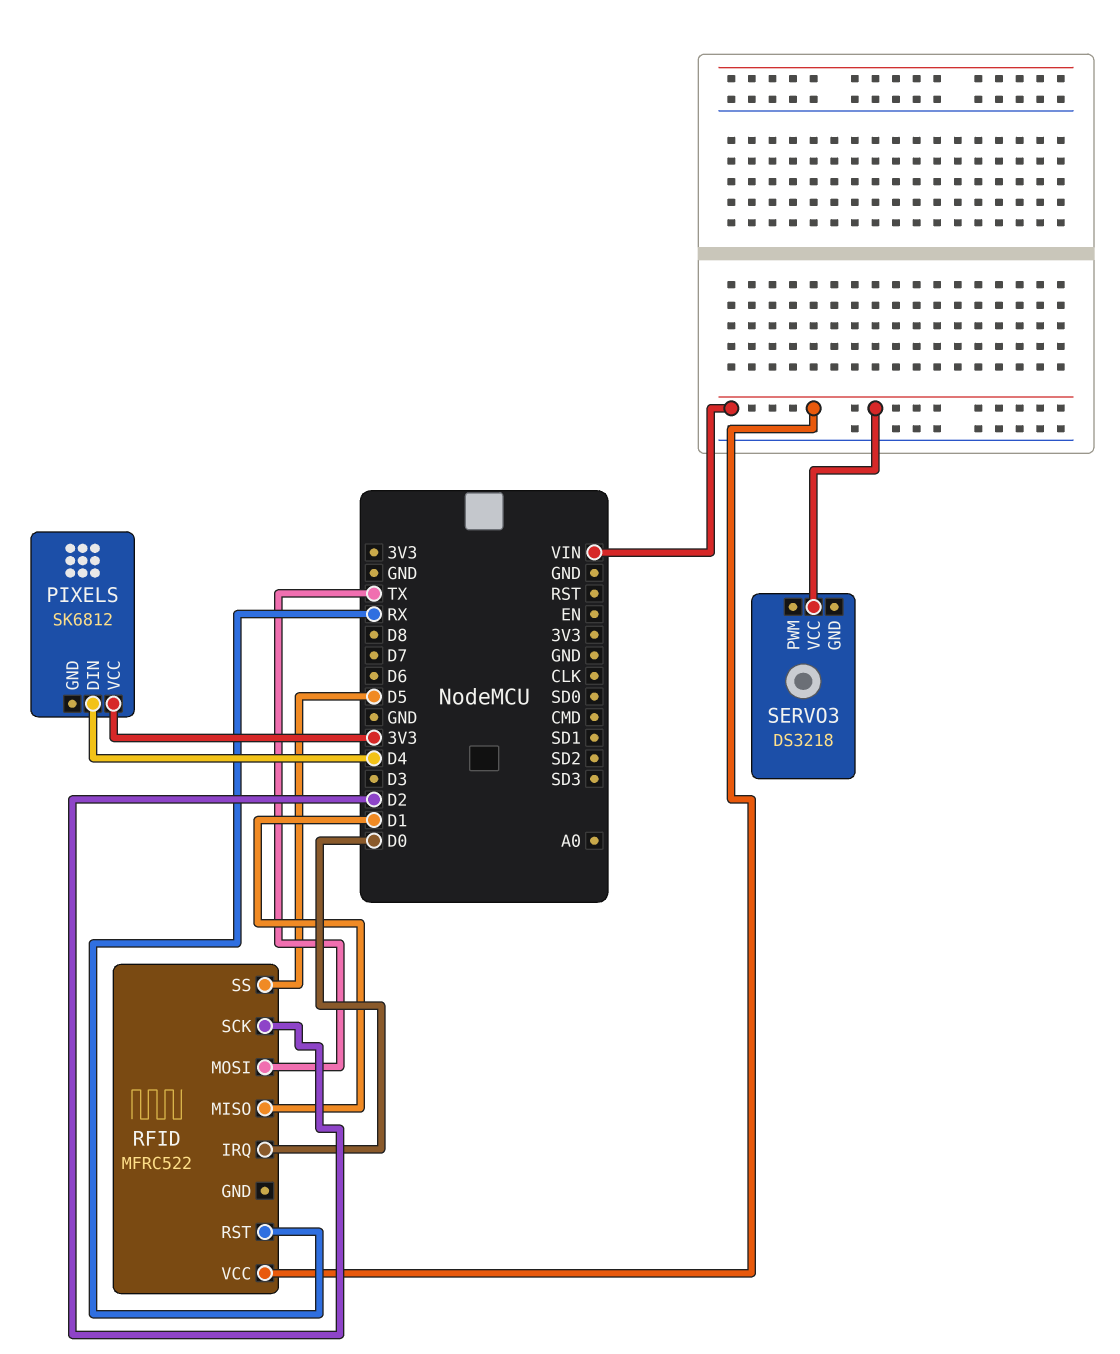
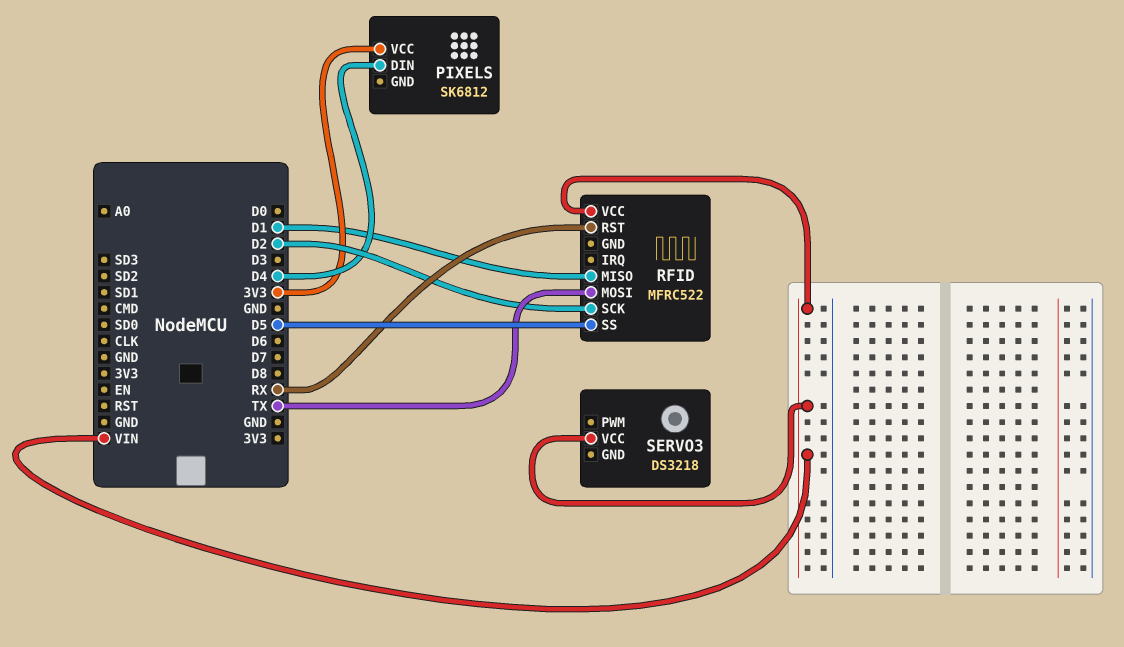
RFID pin IRQ: D0 -> none

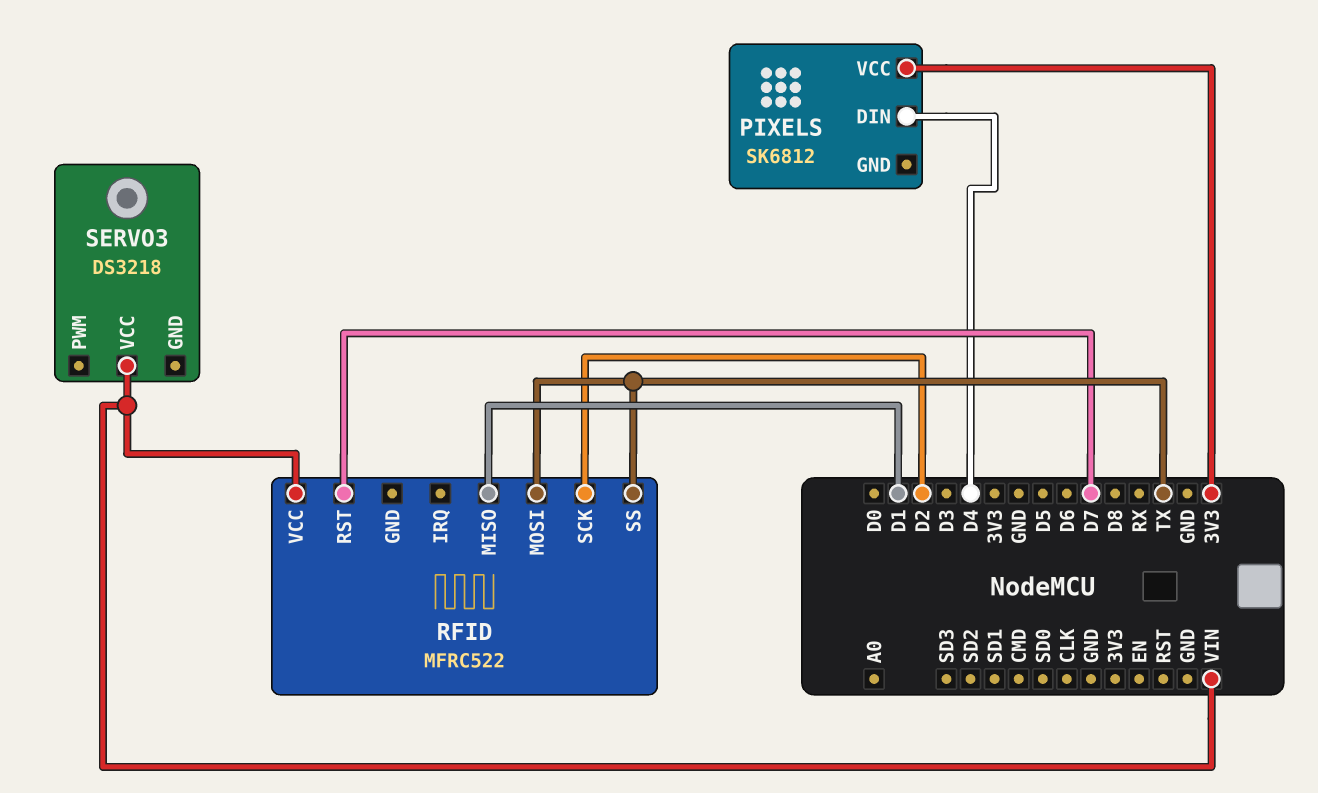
RFID pin RST: RX -> D7
RFID pin SS: D5 -> TX

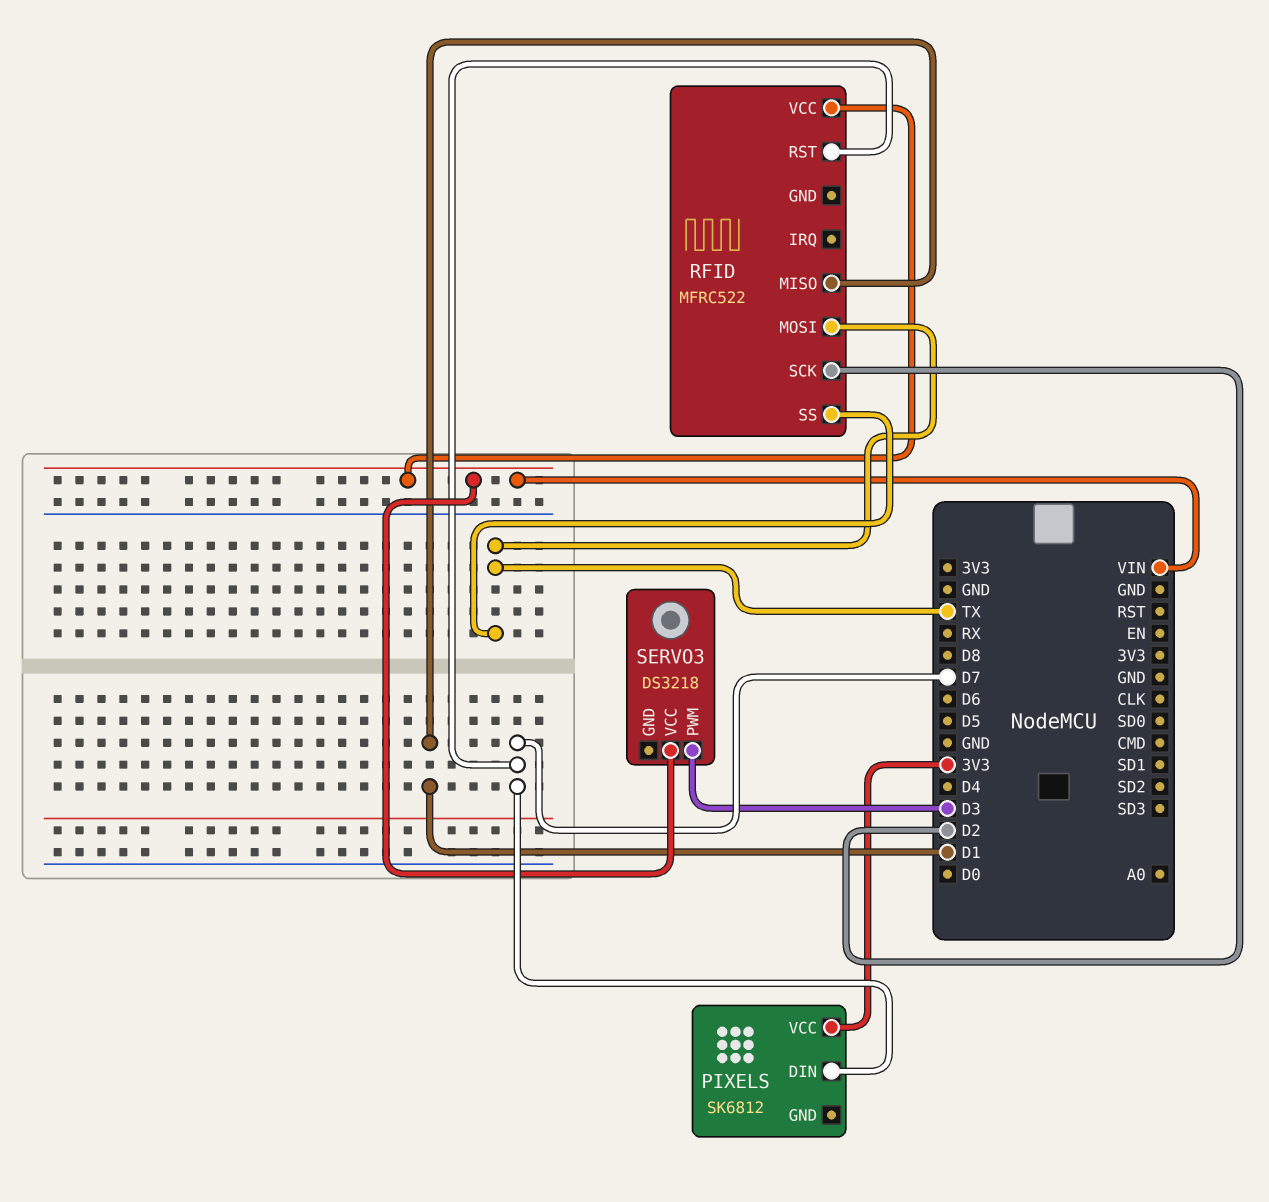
PIXELS pin DIN: D4 -> D7
SERVO3 pin PWM: none -> D3

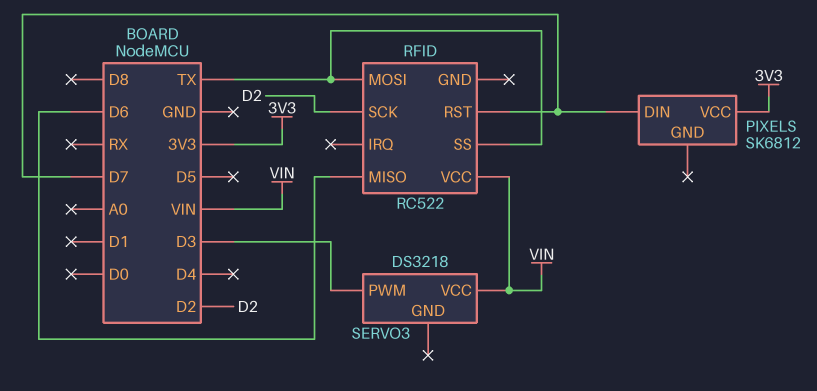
RFID: MFRC522 -> RC522
RFID pin MISO: D1 -> D6

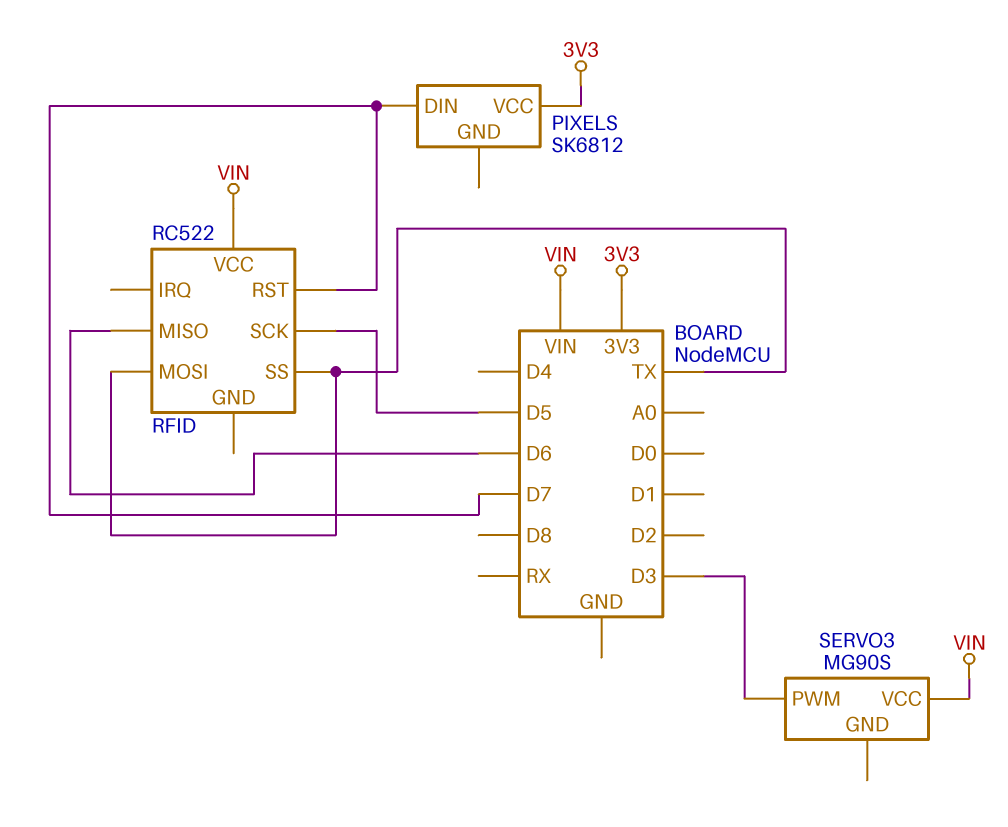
RFID pin SCK: D2 -> D5
SERVO3: DS3218 -> MG90S

